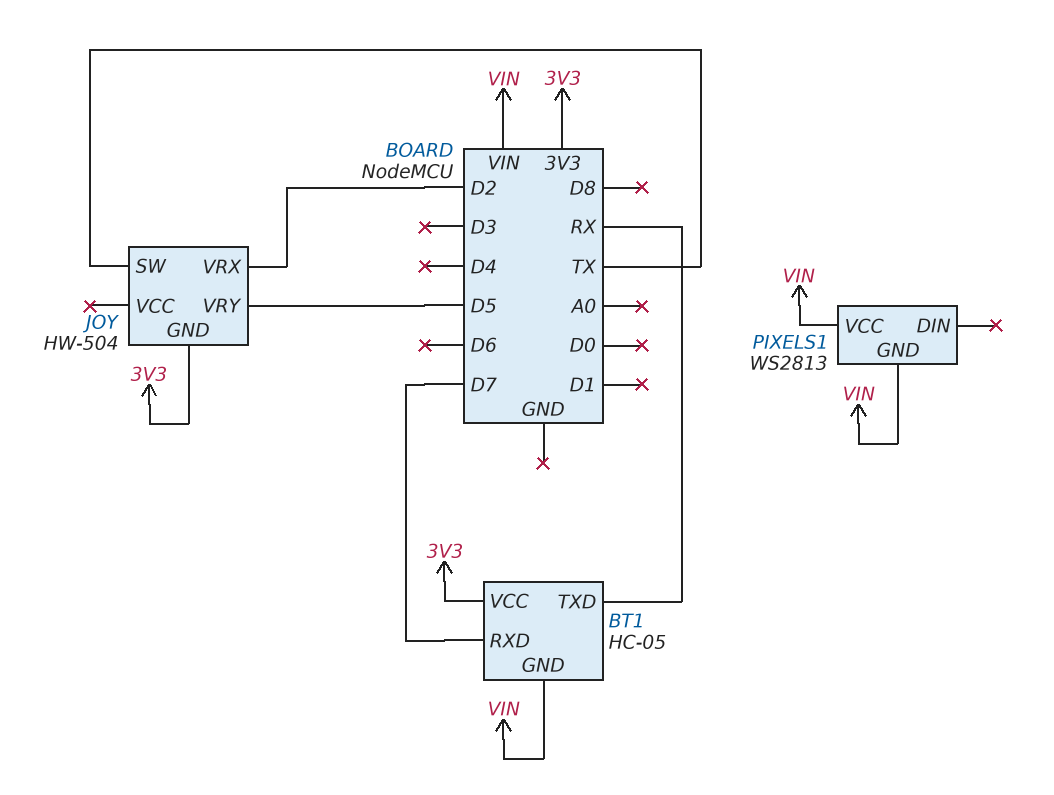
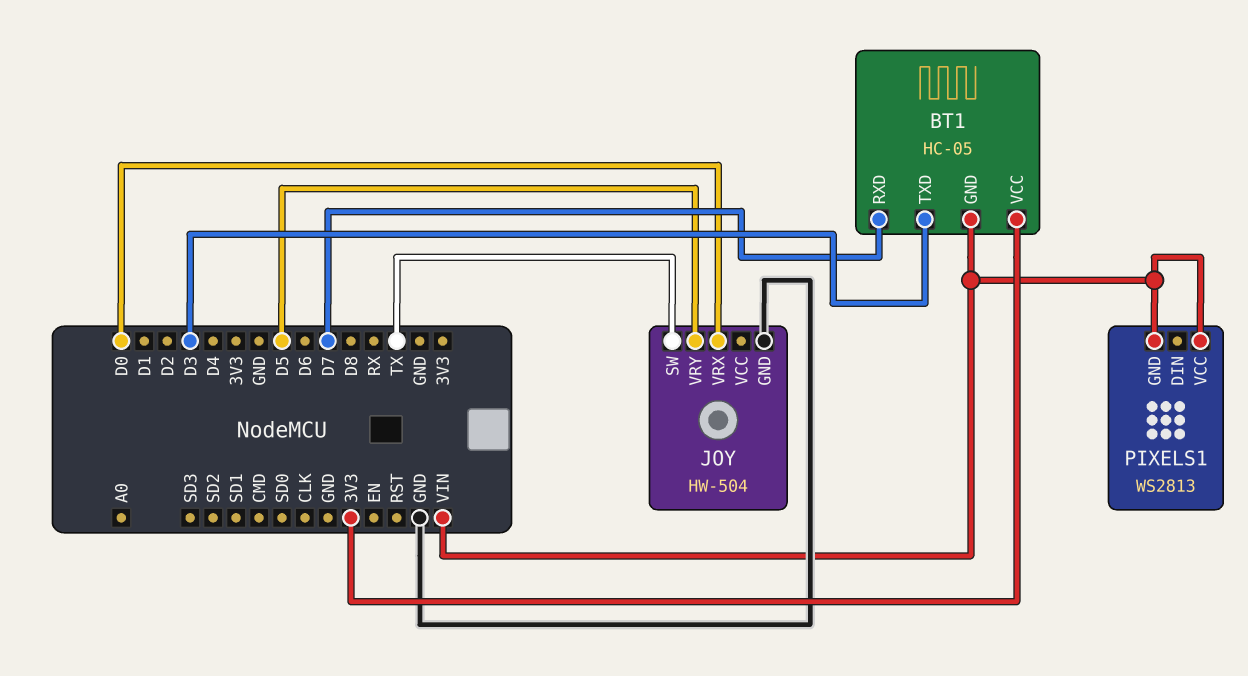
BT1 pin TXD: RX -> D3
JOY pin GND: 3V3 -> GND
JOY pin VRX: D2 -> D0

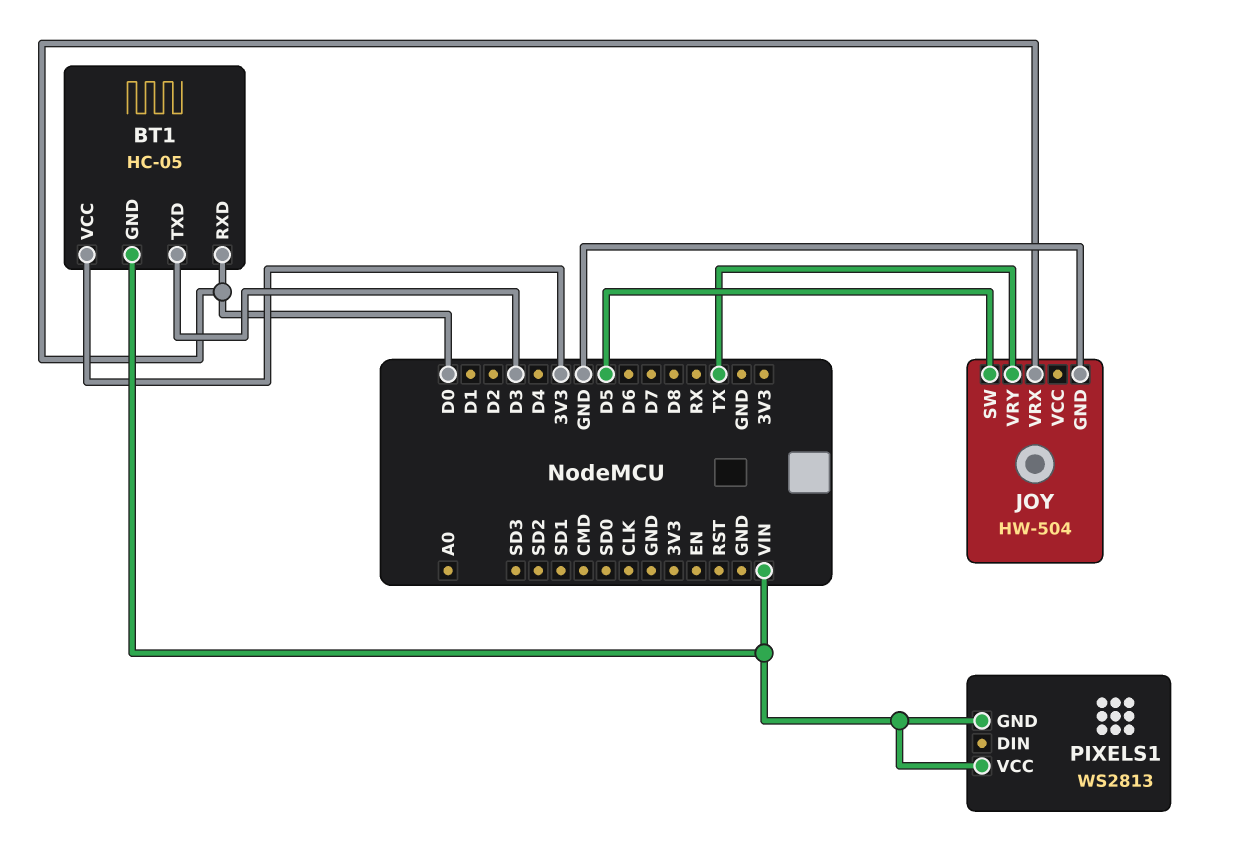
BT1 pin RXD: D7 -> D0
JOY pin SW: TX -> D5
JOY pin VRY: D5 -> TX

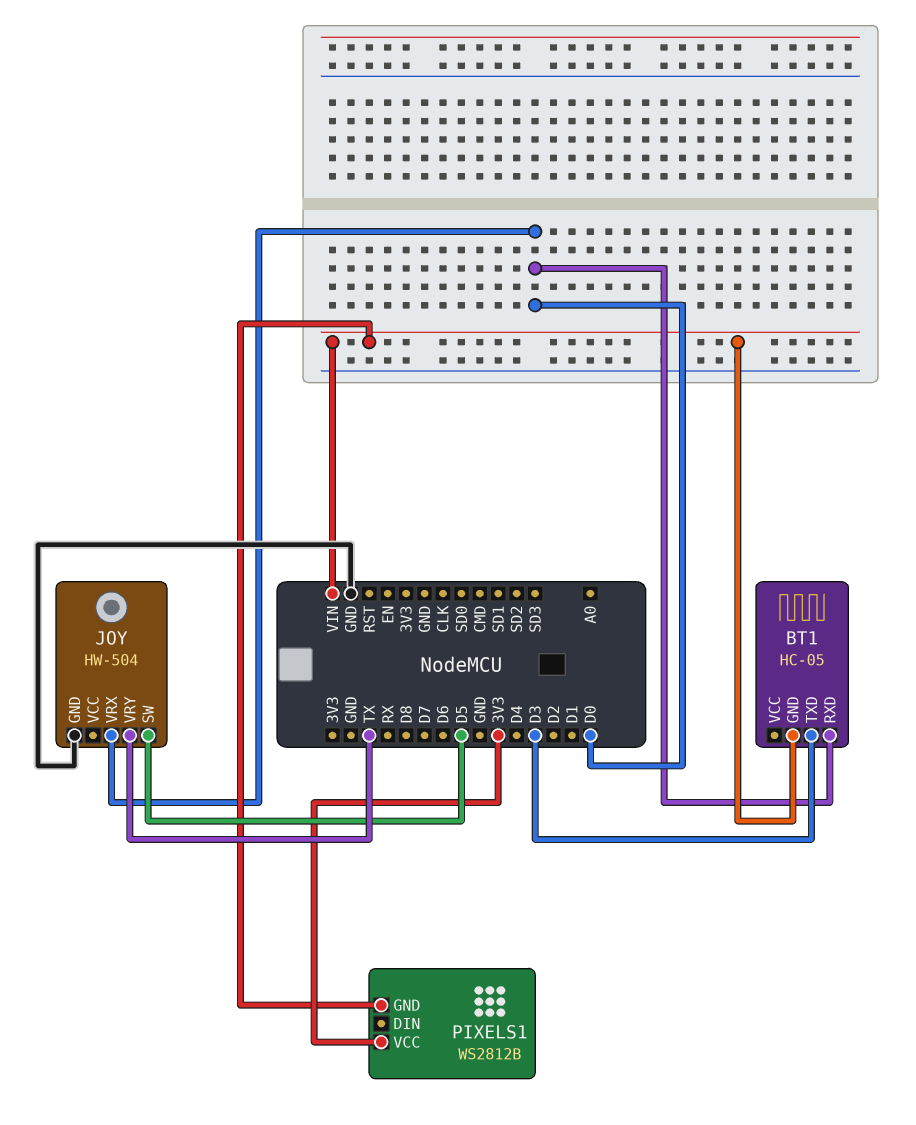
BT1 pin VCC: 3V3 -> none
PIXELS1: WS2813 -> WS2812B
PIXELS1 pin VCC: VIN -> 3V3

